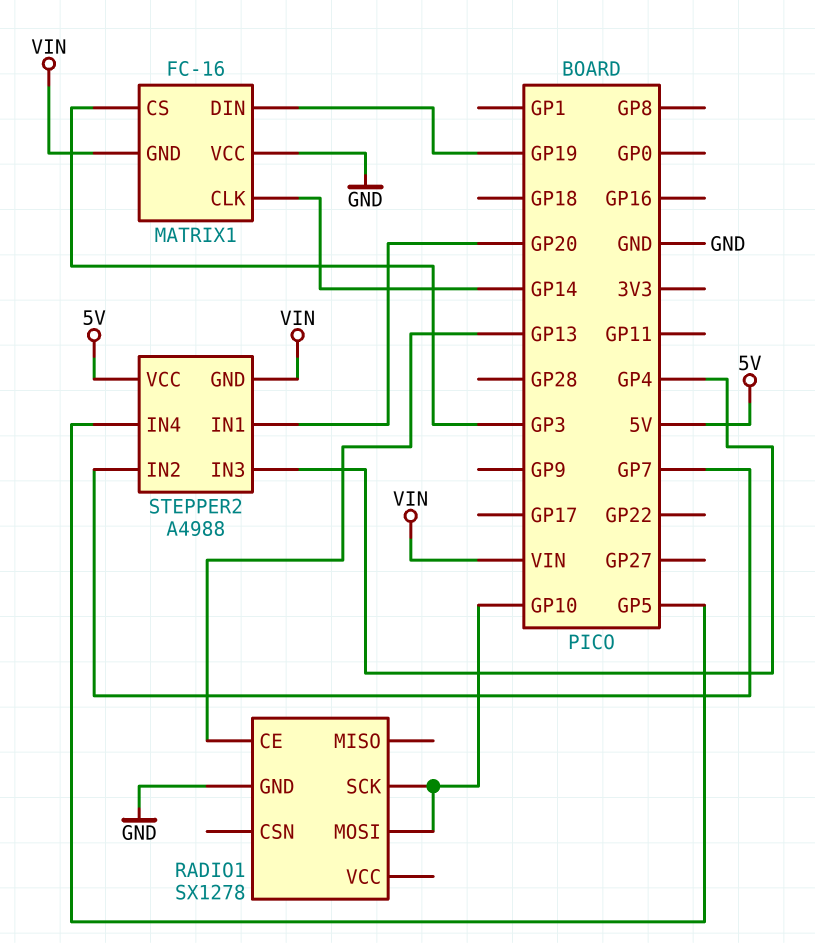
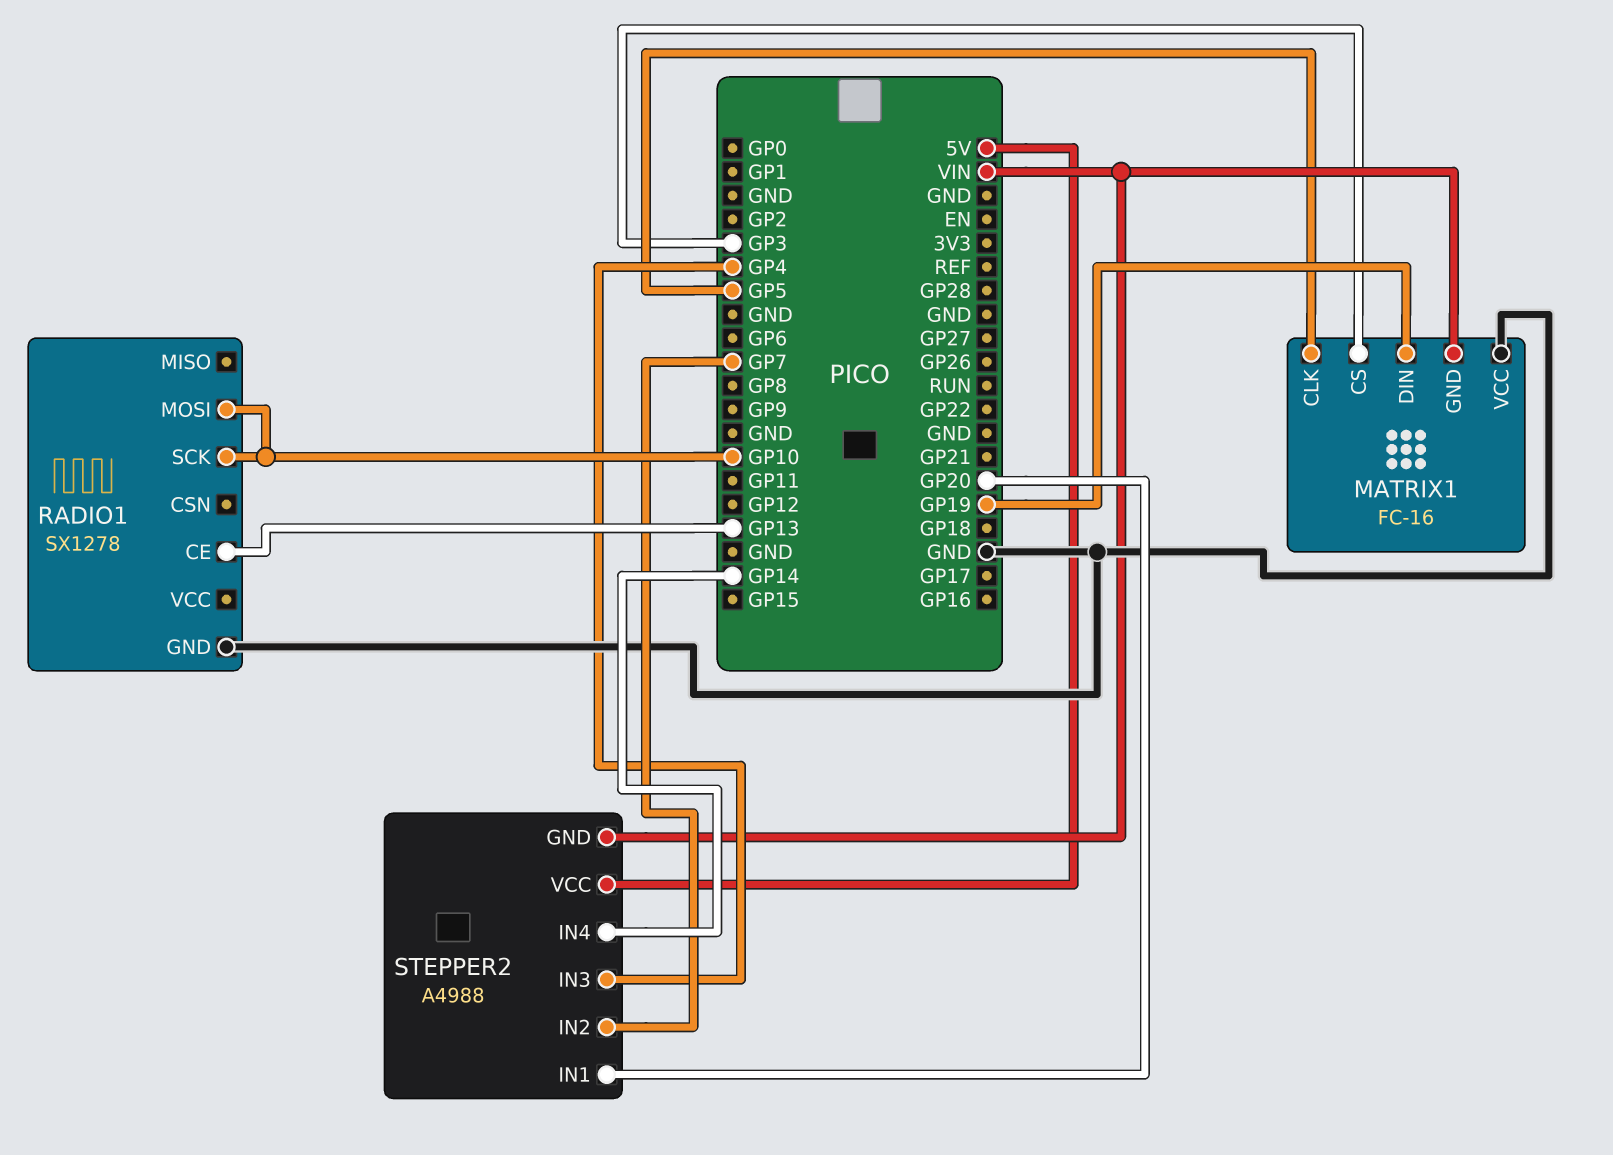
MATRIX1 pin CLK: GP14 -> GP5
STEPPER2 pin IN4: GP5 -> GP14

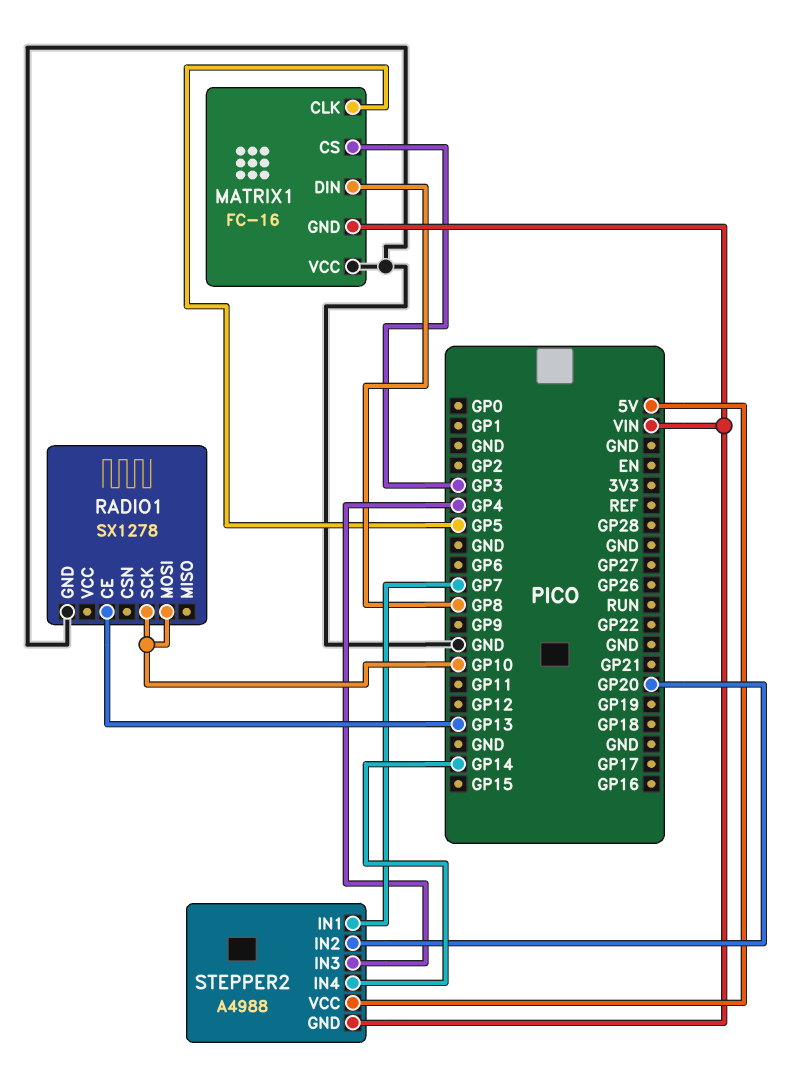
MATRIX1 pin DIN: GP19 -> GP8
STEPPER2 pin IN1: GP20 -> GP7
STEPPER2 pin IN2: GP7 -> GP20

